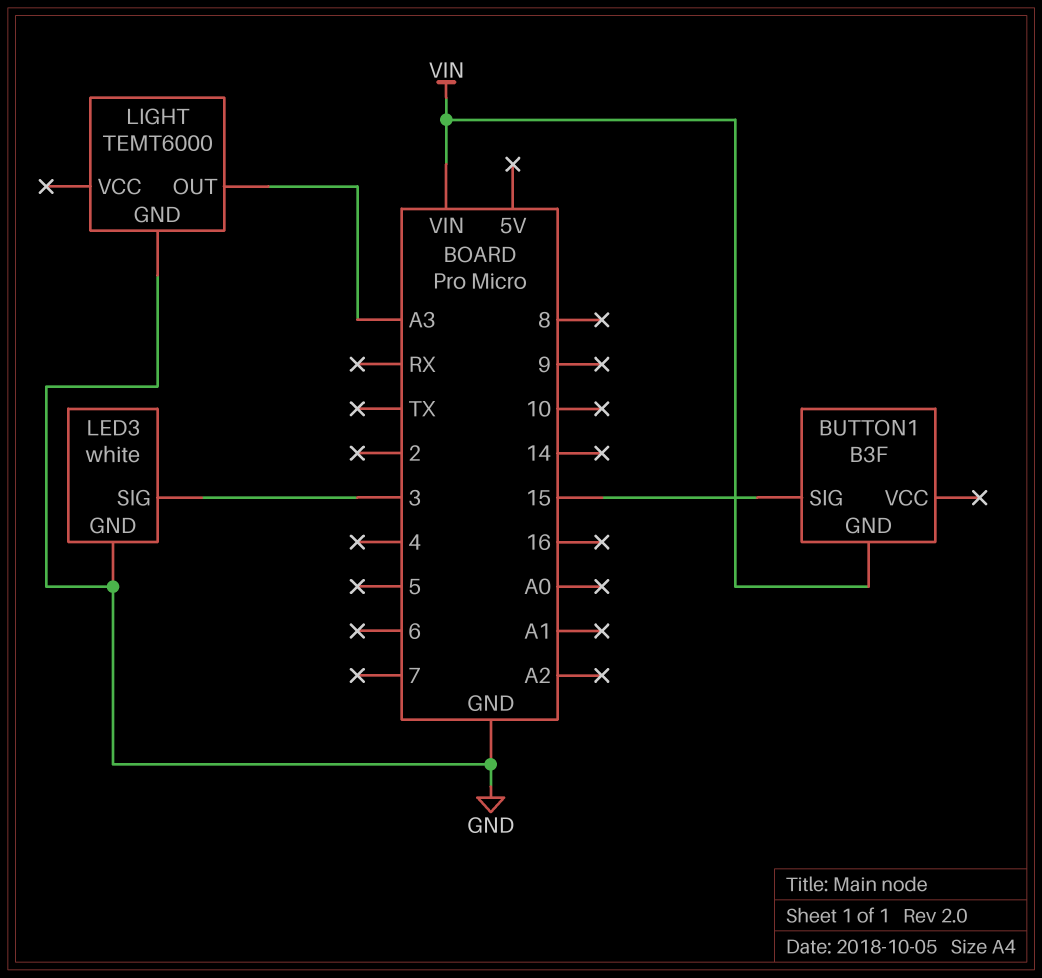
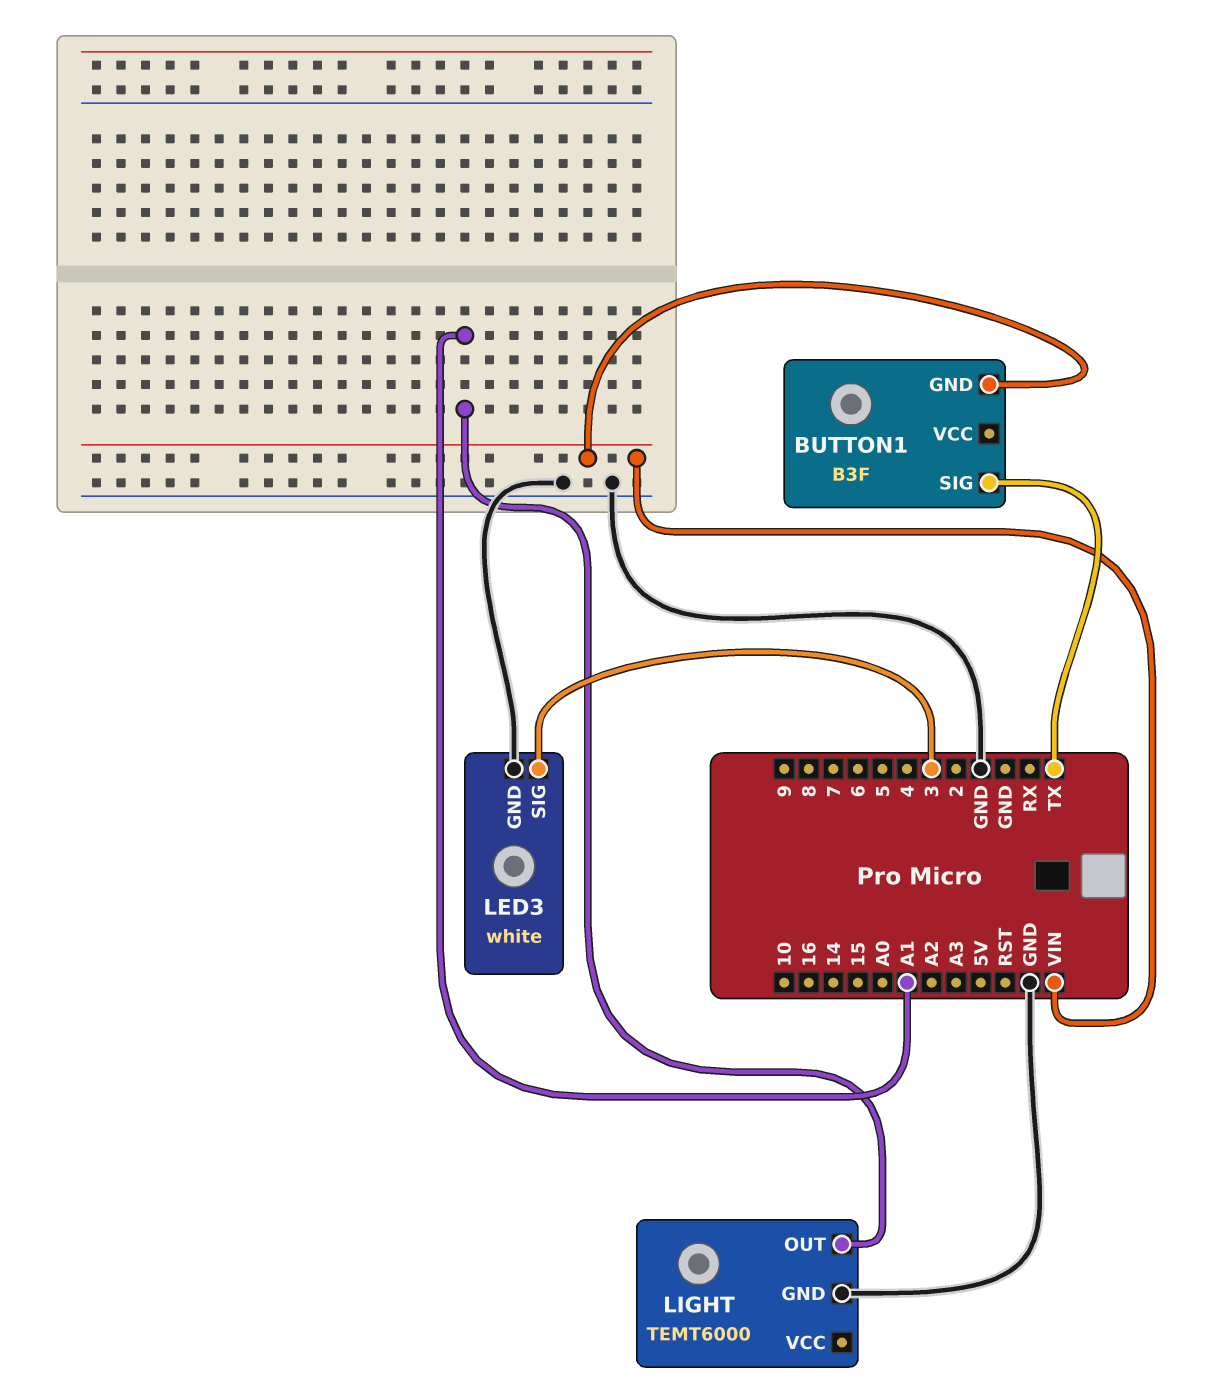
BUTTON1 pin SIG: 15 -> TX
LIGHT pin OUT: A3 -> A1

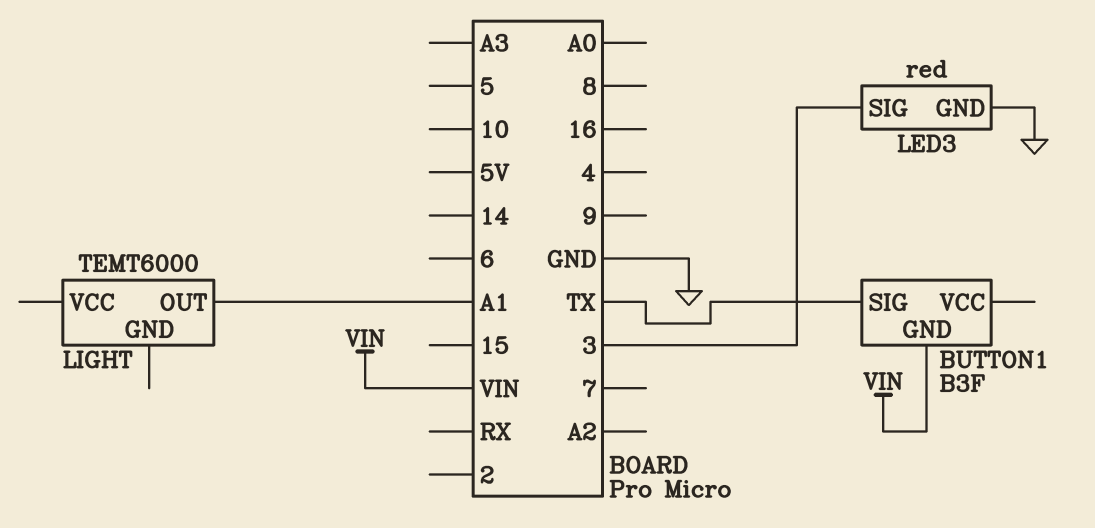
LED3: white -> red
LIGHT pin GND: GND -> none

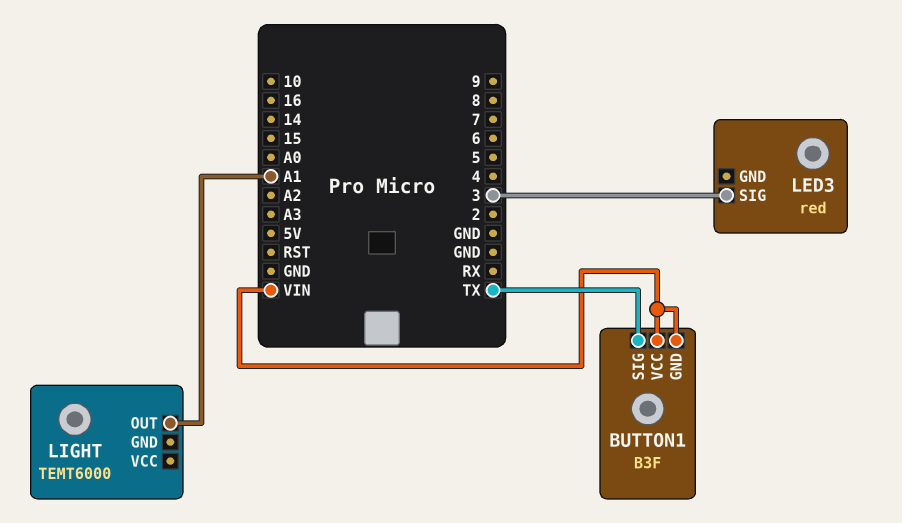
BUTTON1 pin VCC: none -> VIN
LED3 pin GND: GND -> none

